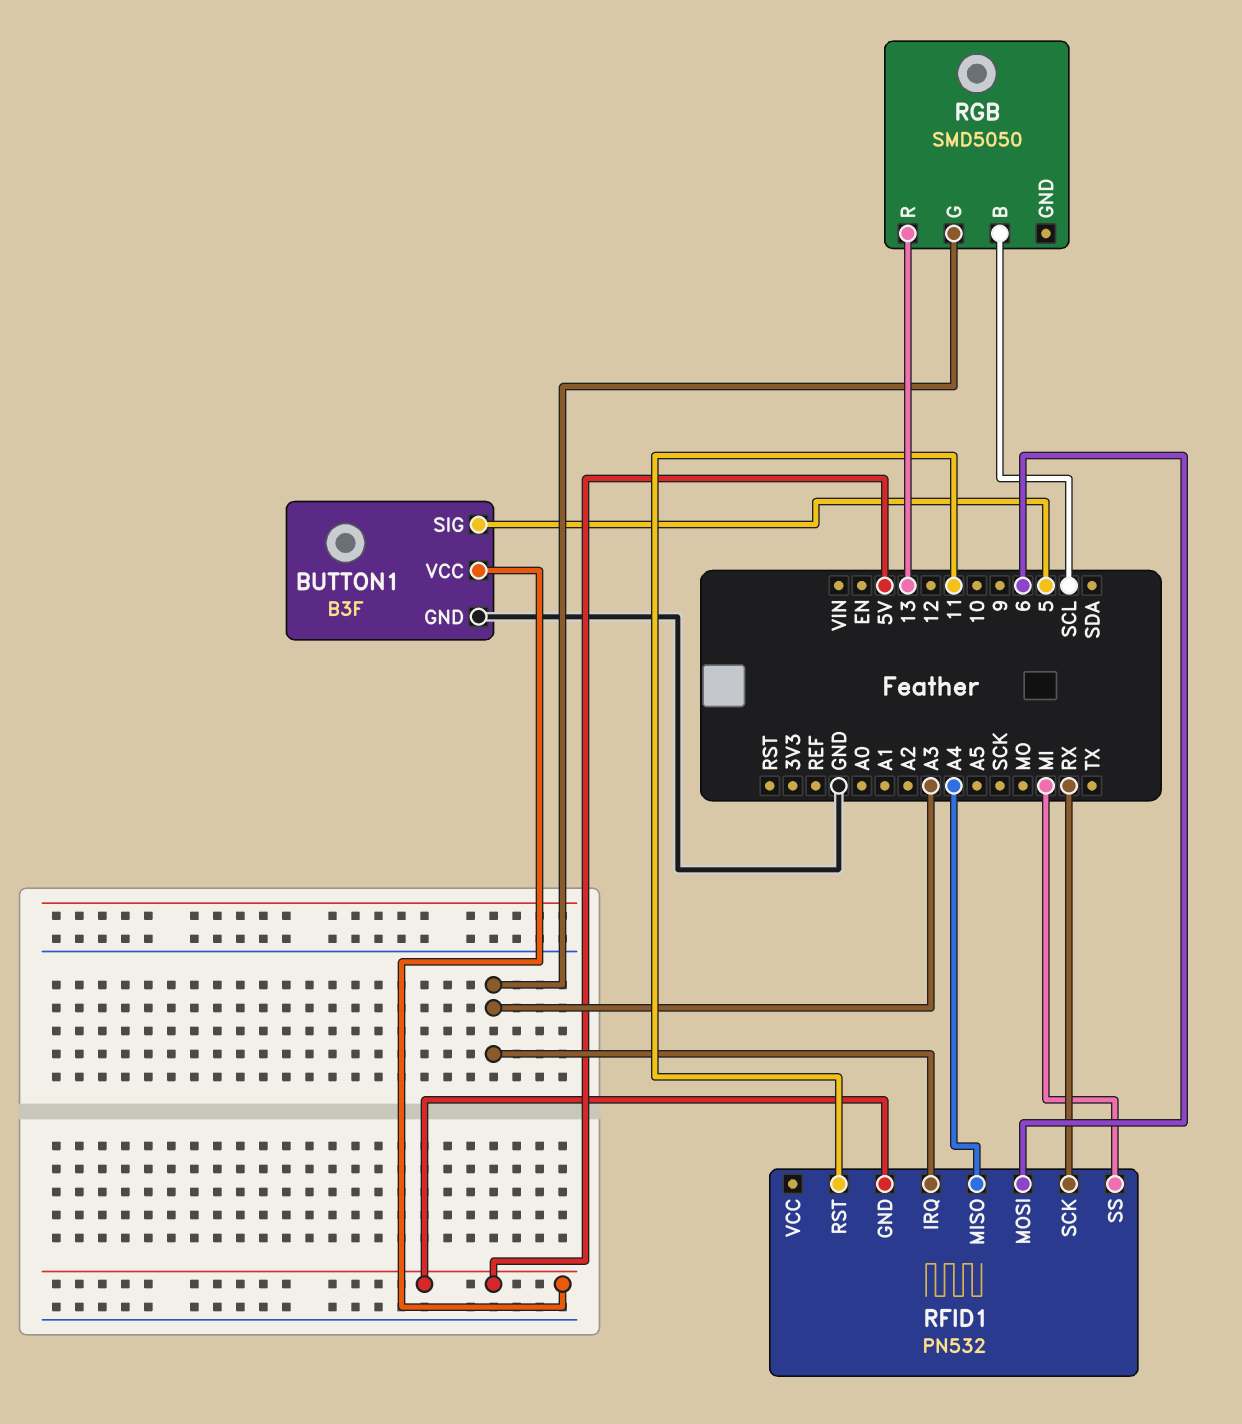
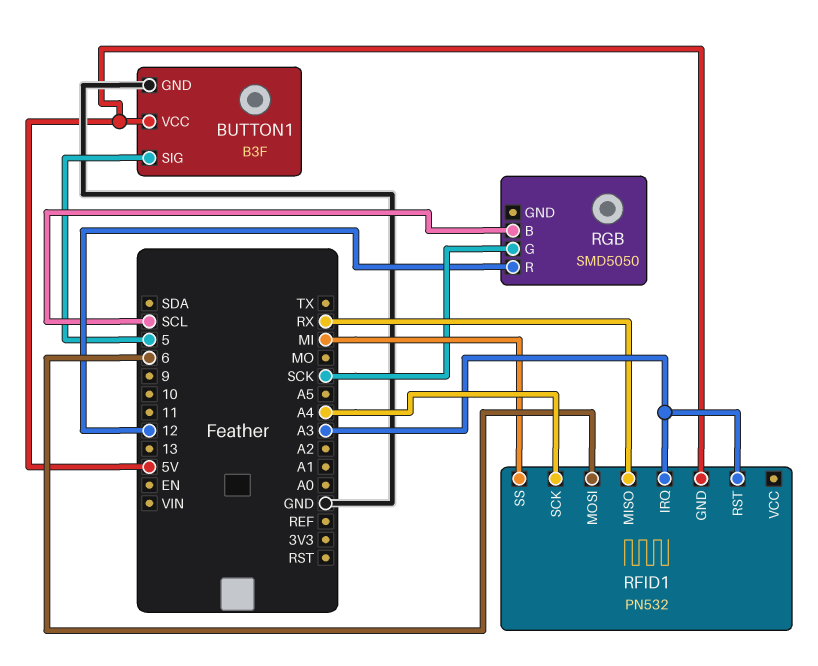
RFID1 pin MISO: A4 -> RX
RFID1 pin RST: 11 -> A3
RFID1 pin SCK: RX -> A4
RGB pin G: A3 -> SCK
RGB pin R: 13 -> 12

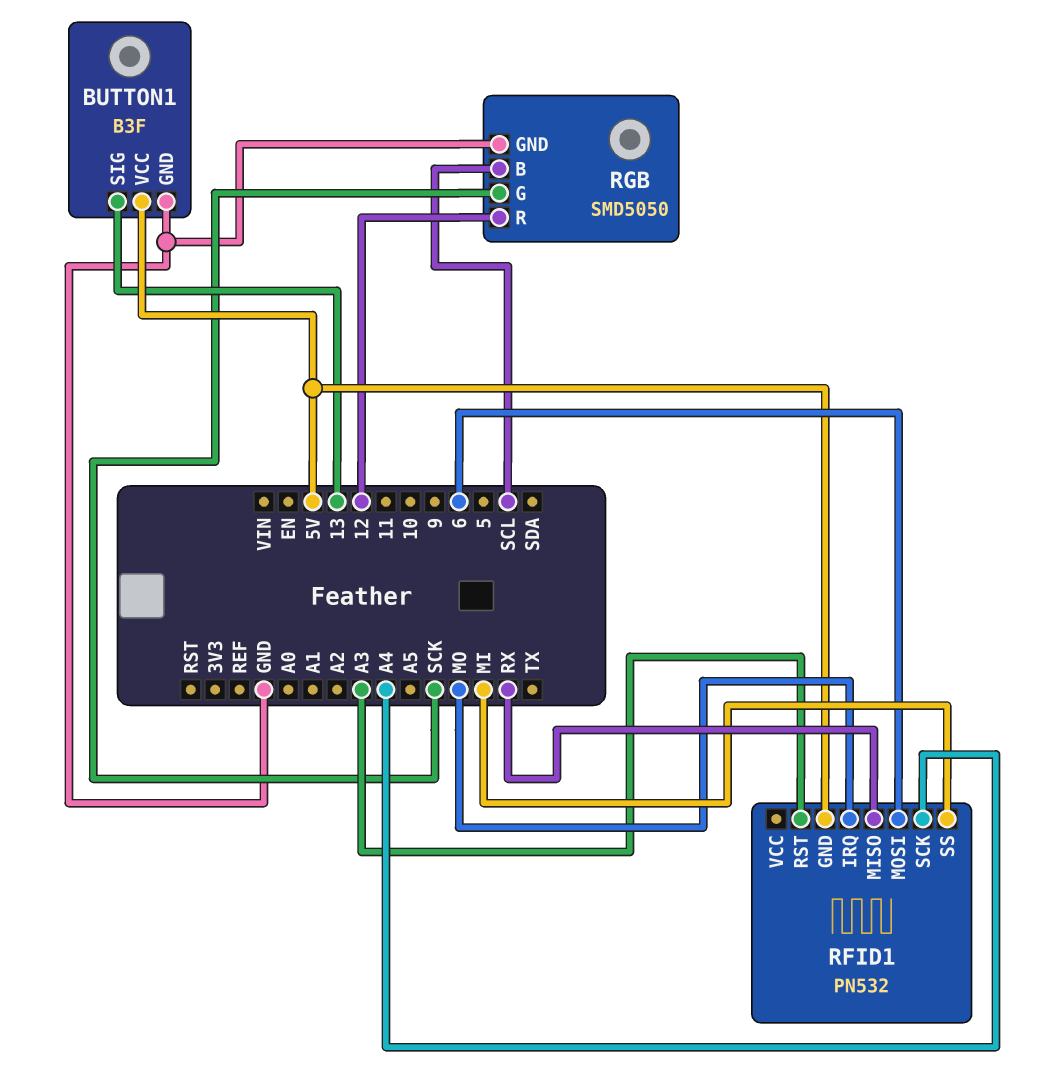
BUTTON1 pin SIG: 5 -> 13
RFID1 pin IRQ: A3 -> MO
RGB pin GND: none -> GND

